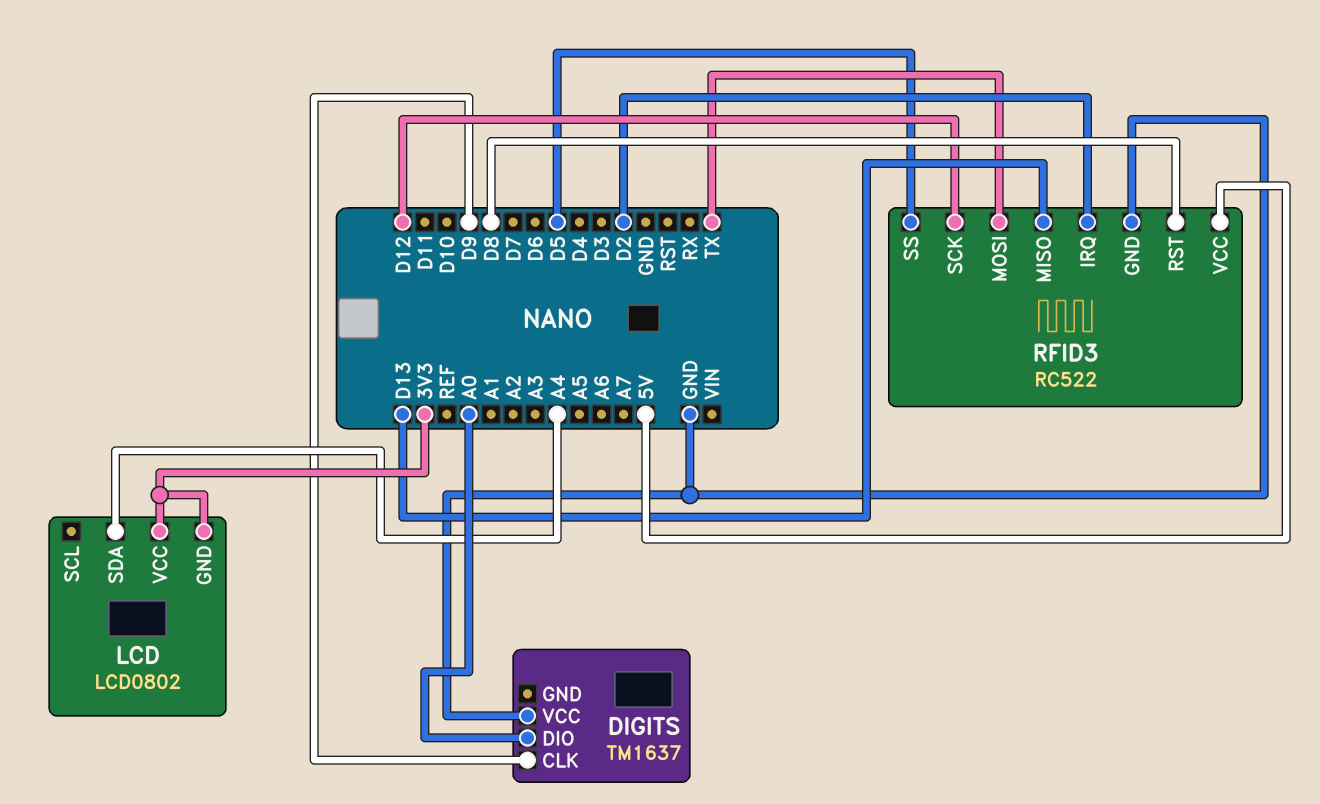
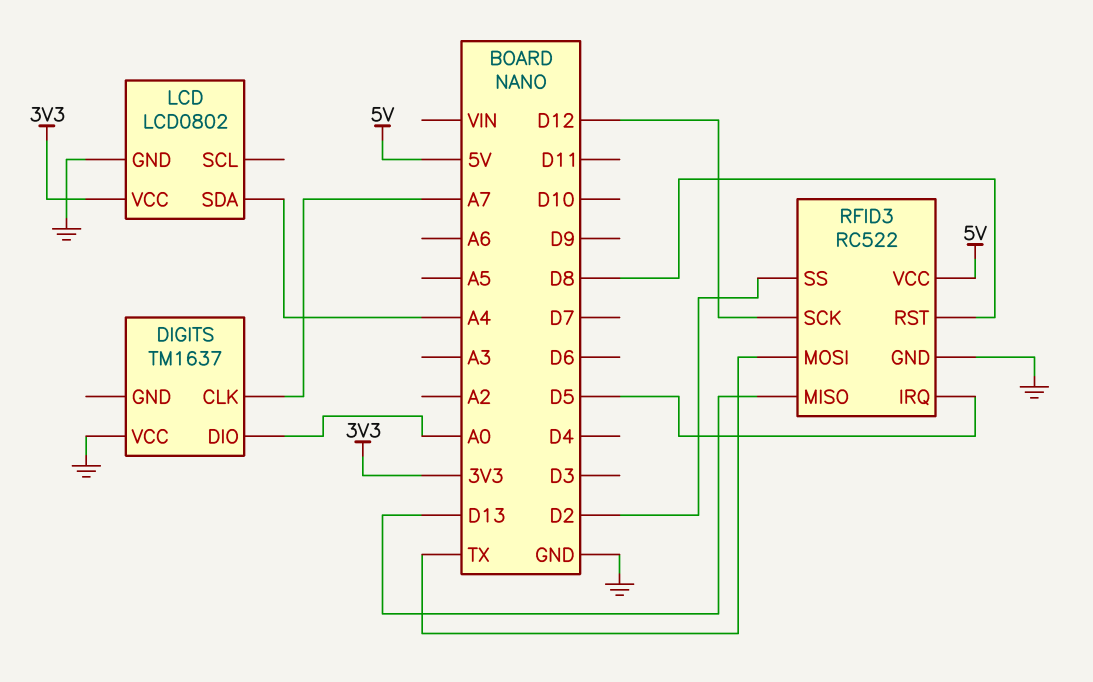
DIGITS pin CLK: D9 -> A7
LCD pin GND: 3V3 -> GND
RFID3 pin IRQ: D2 -> D5
RFID3 pin SS: D5 -> D2

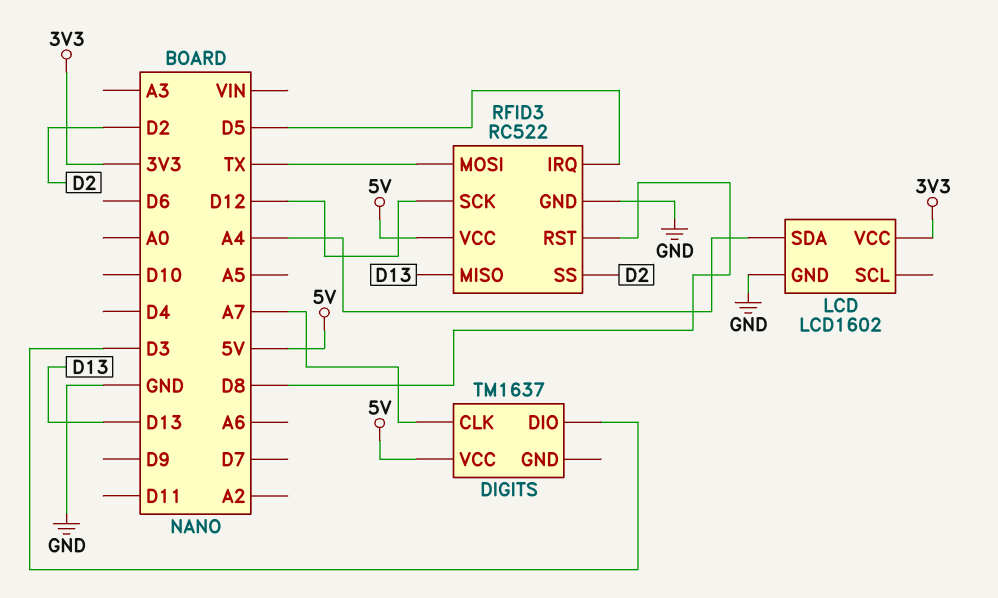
DIGITS pin DIO: A0 -> D3
DIGITS pin VCC: GND -> 5V
LCD: LCD0802 -> LCD1602

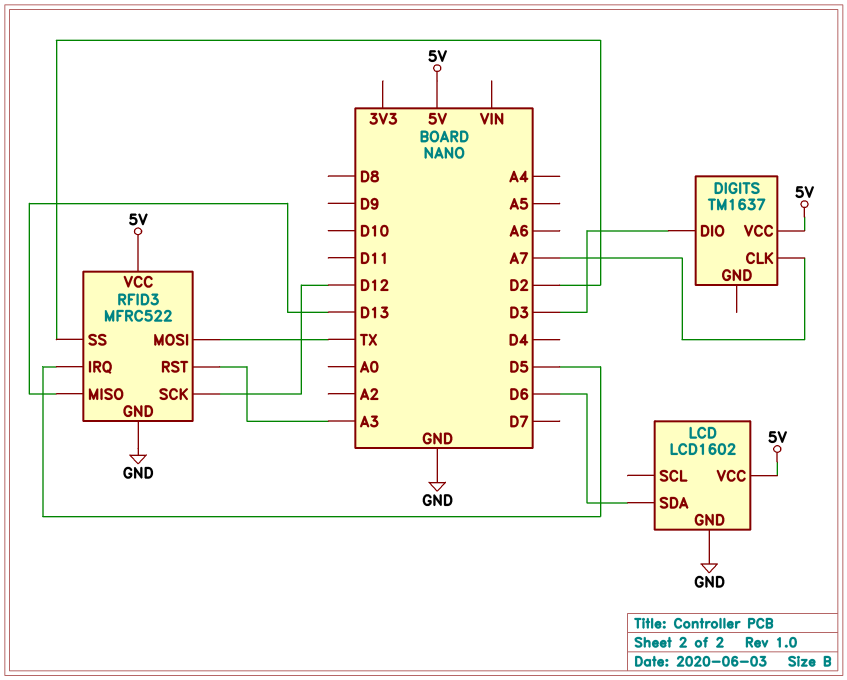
LCD pin SDA: A4 -> D6
LCD pin VCC: 3V3 -> 5V
RFID3: RC522 -> MFRC522
RFID3 pin RST: D8 -> A3

